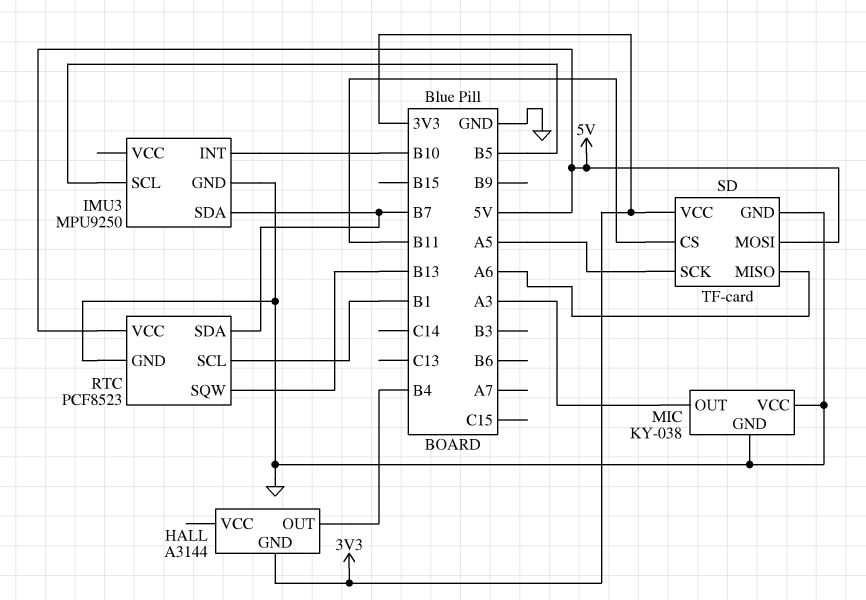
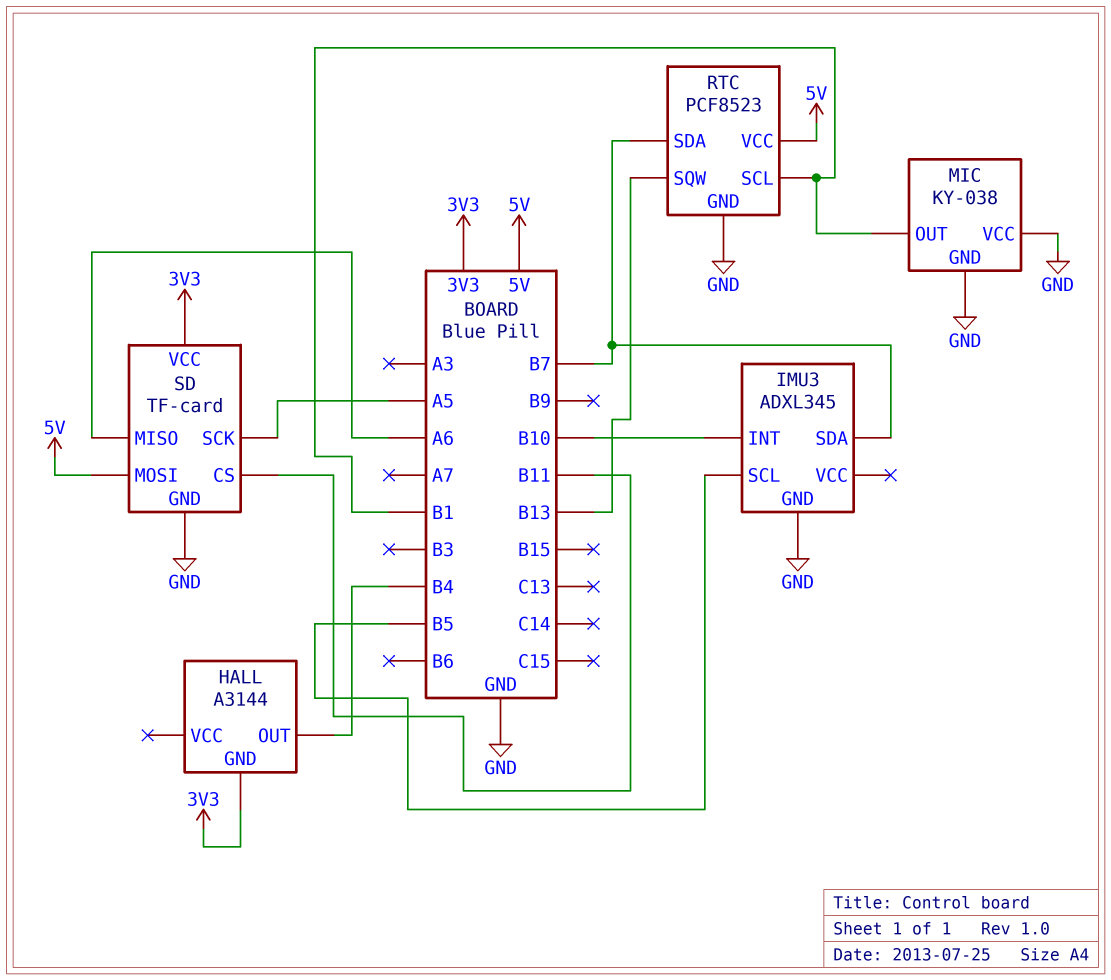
IMU3: MPU9250 -> ADXL345
MIC pin OUT: A3 -> B1

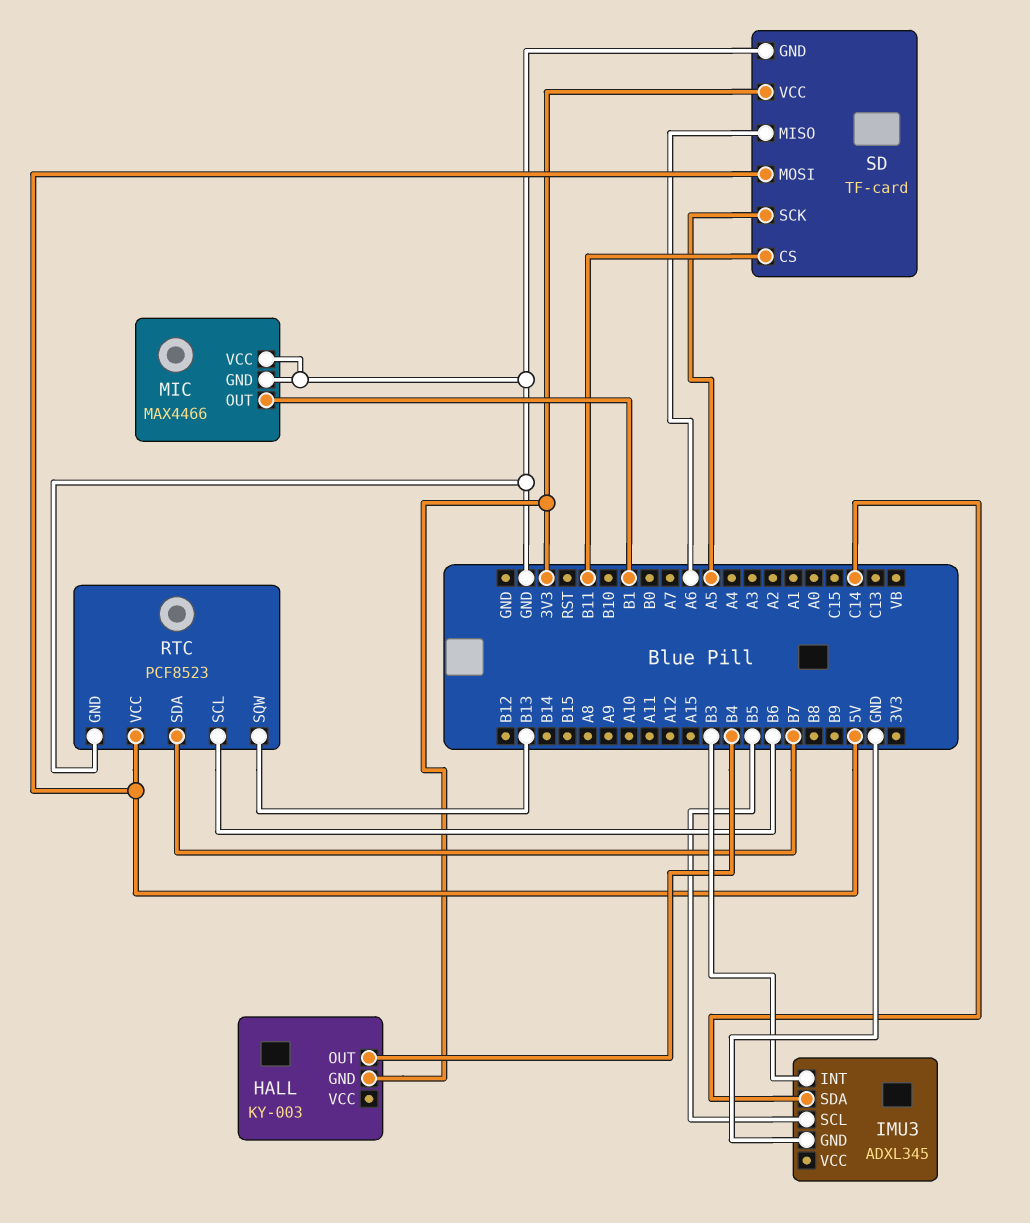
HALL: A3144 -> KY-003
IMU3 pin INT: B10 -> B3
IMU3 pin SDA: B7 -> C14
MIC: KY-038 -> MAX4466
RTC pin SCL: B1 -> B6

